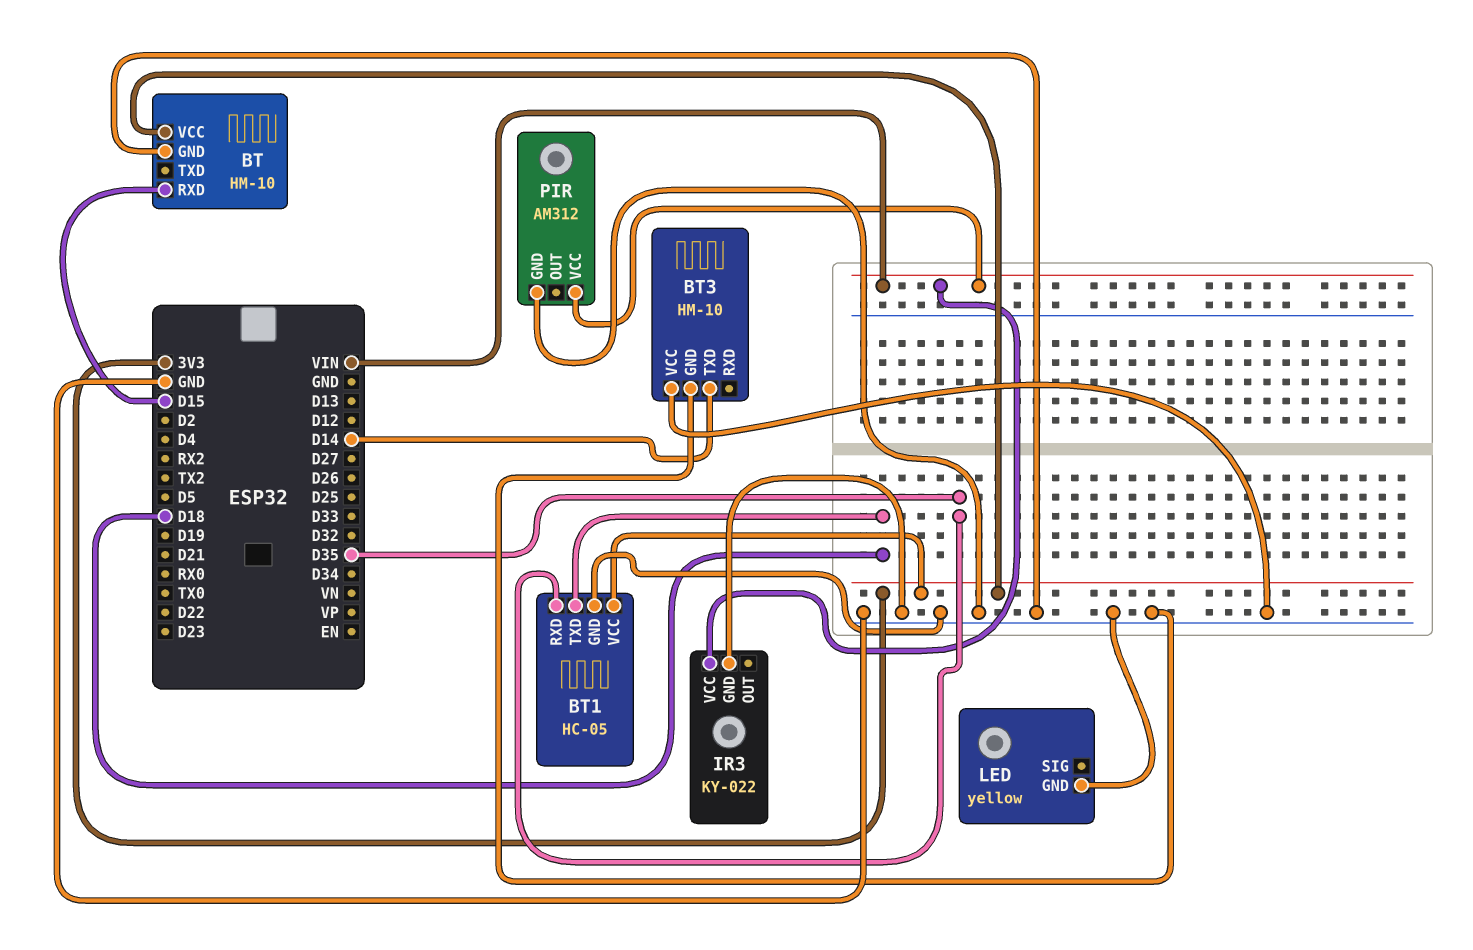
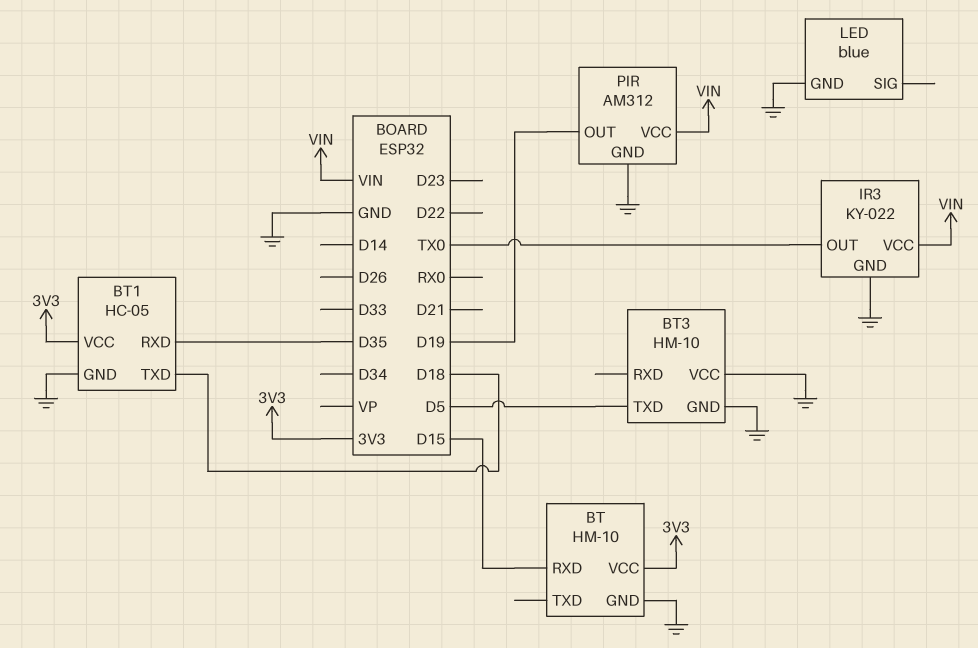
BT3 pin TXD: D14 -> D5
IR3 pin OUT: none -> TX0
LED: yellow -> blue
PIR pin OUT: none -> D19

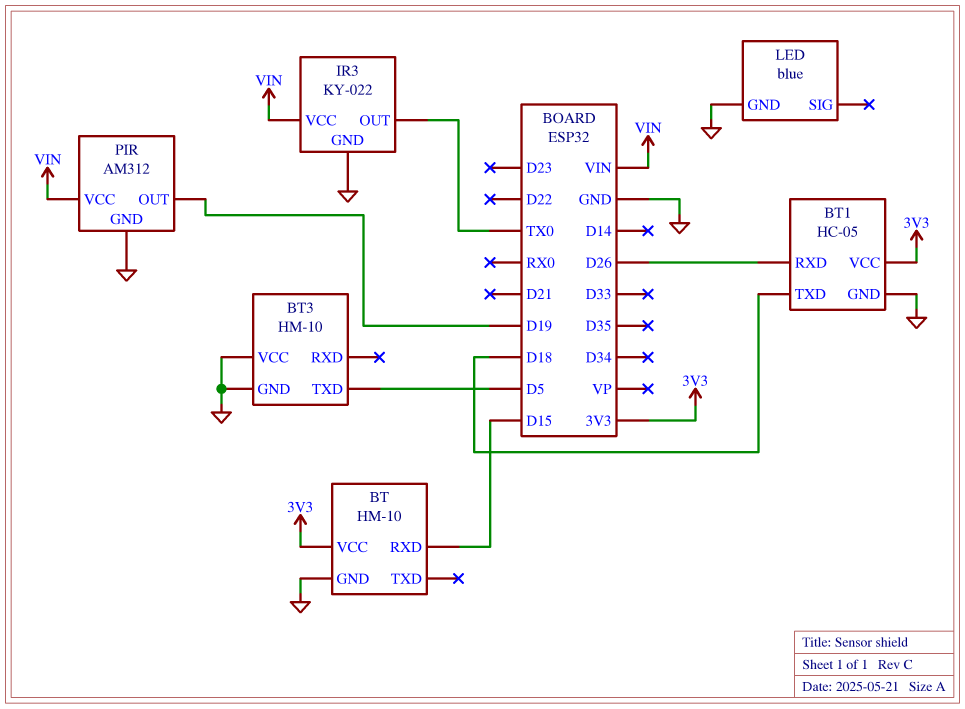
BT1 pin RXD: D35 -> D26

